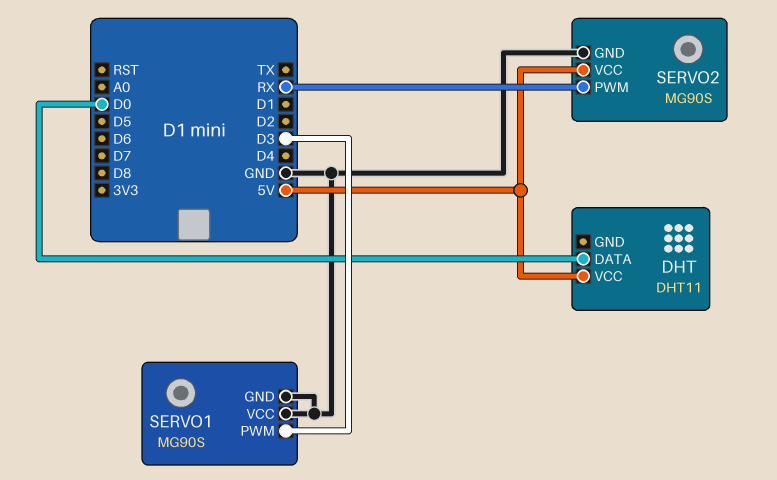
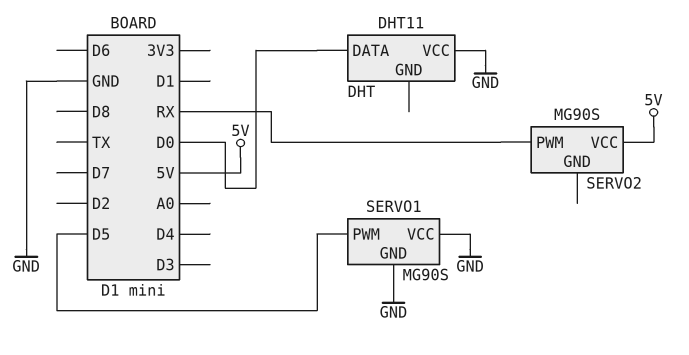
DHT pin VCC: 5V -> GND
SERVO1 pin PWM: D3 -> D5
SERVO2 pin GND: GND -> none

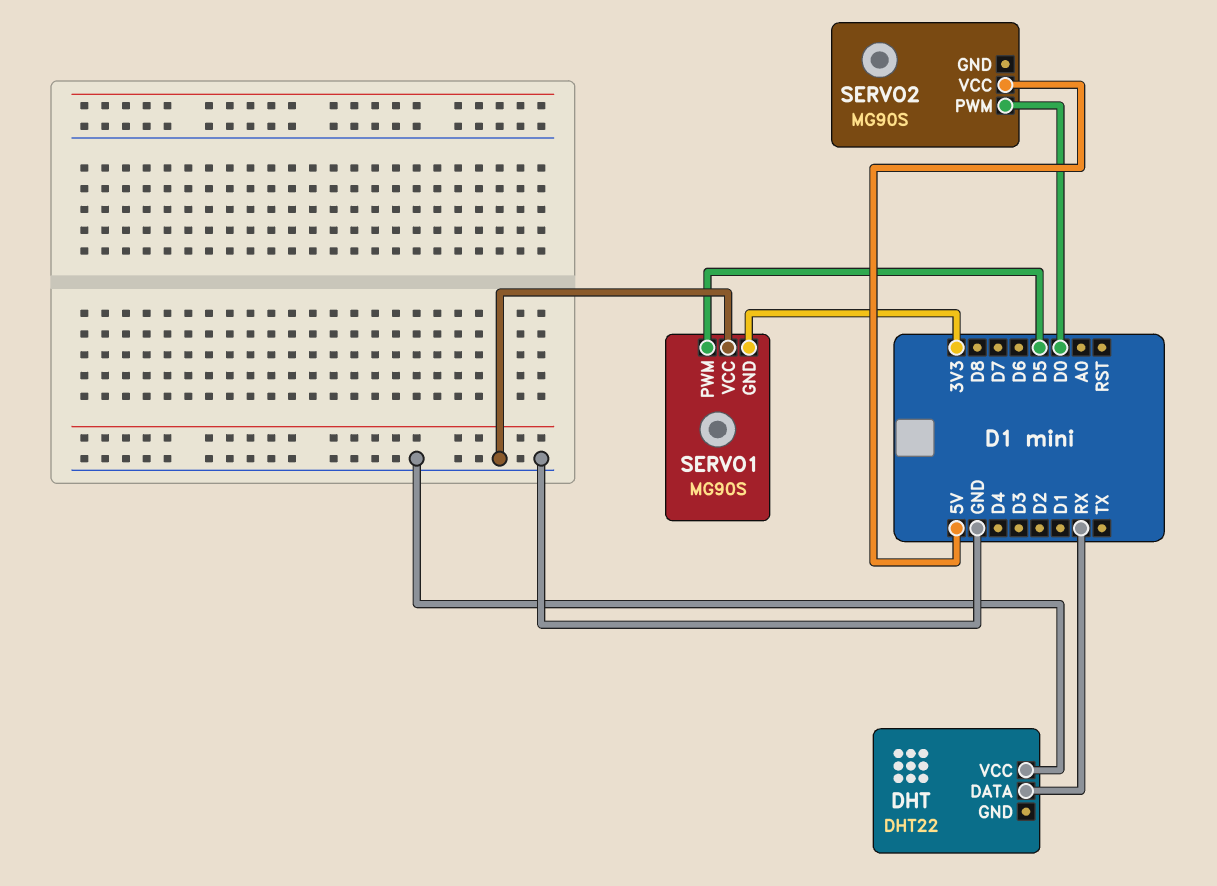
DHT: DHT11 -> DHT22
DHT pin DATA: D0 -> RX
SERVO1 pin GND: GND -> 3V3
SERVO2 pin PWM: RX -> D0

